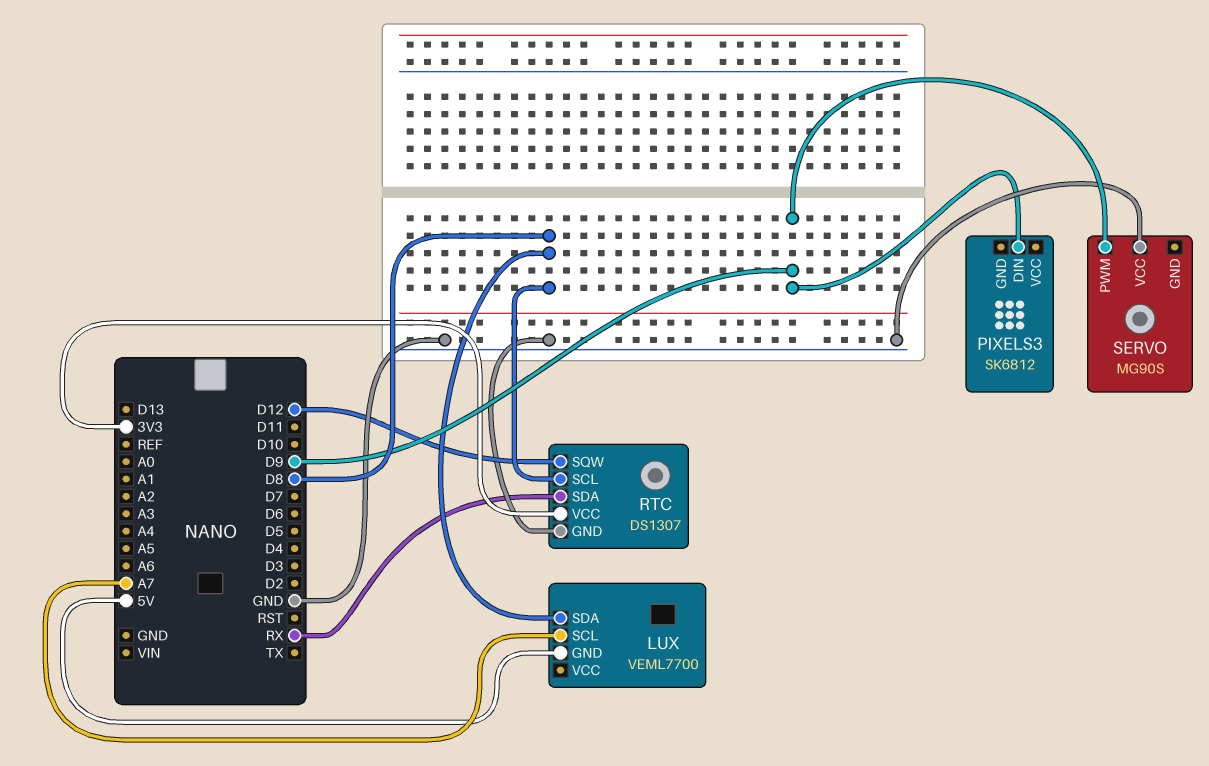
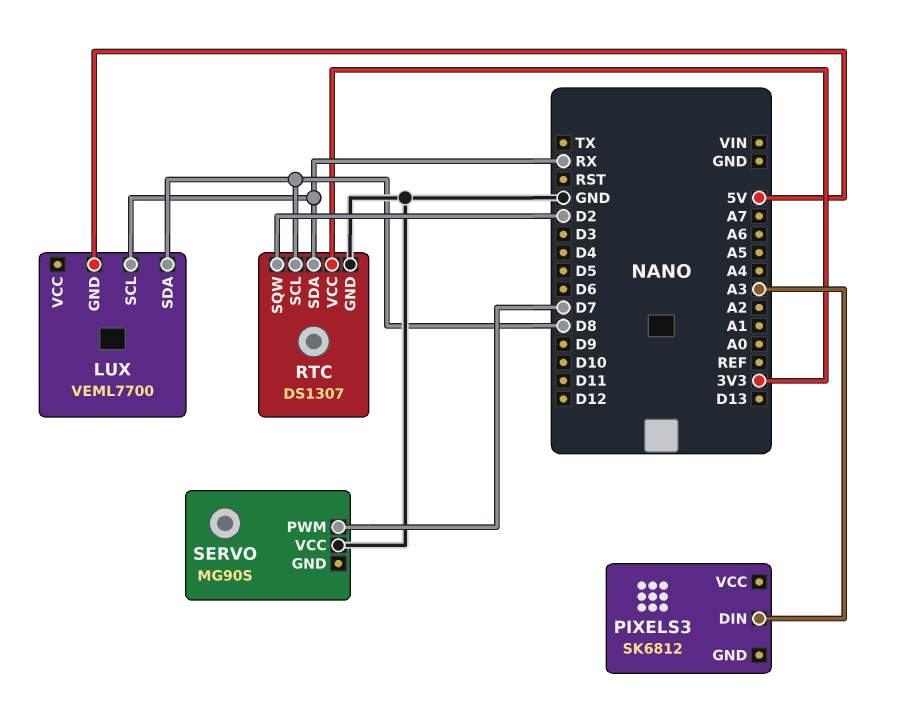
LUX pin SCL: A7 -> RX
PIXELS3 pin DIN: D9 -> A3
RTC pin SQW: D12 -> D2
SERVO pin PWM: D9 -> D7

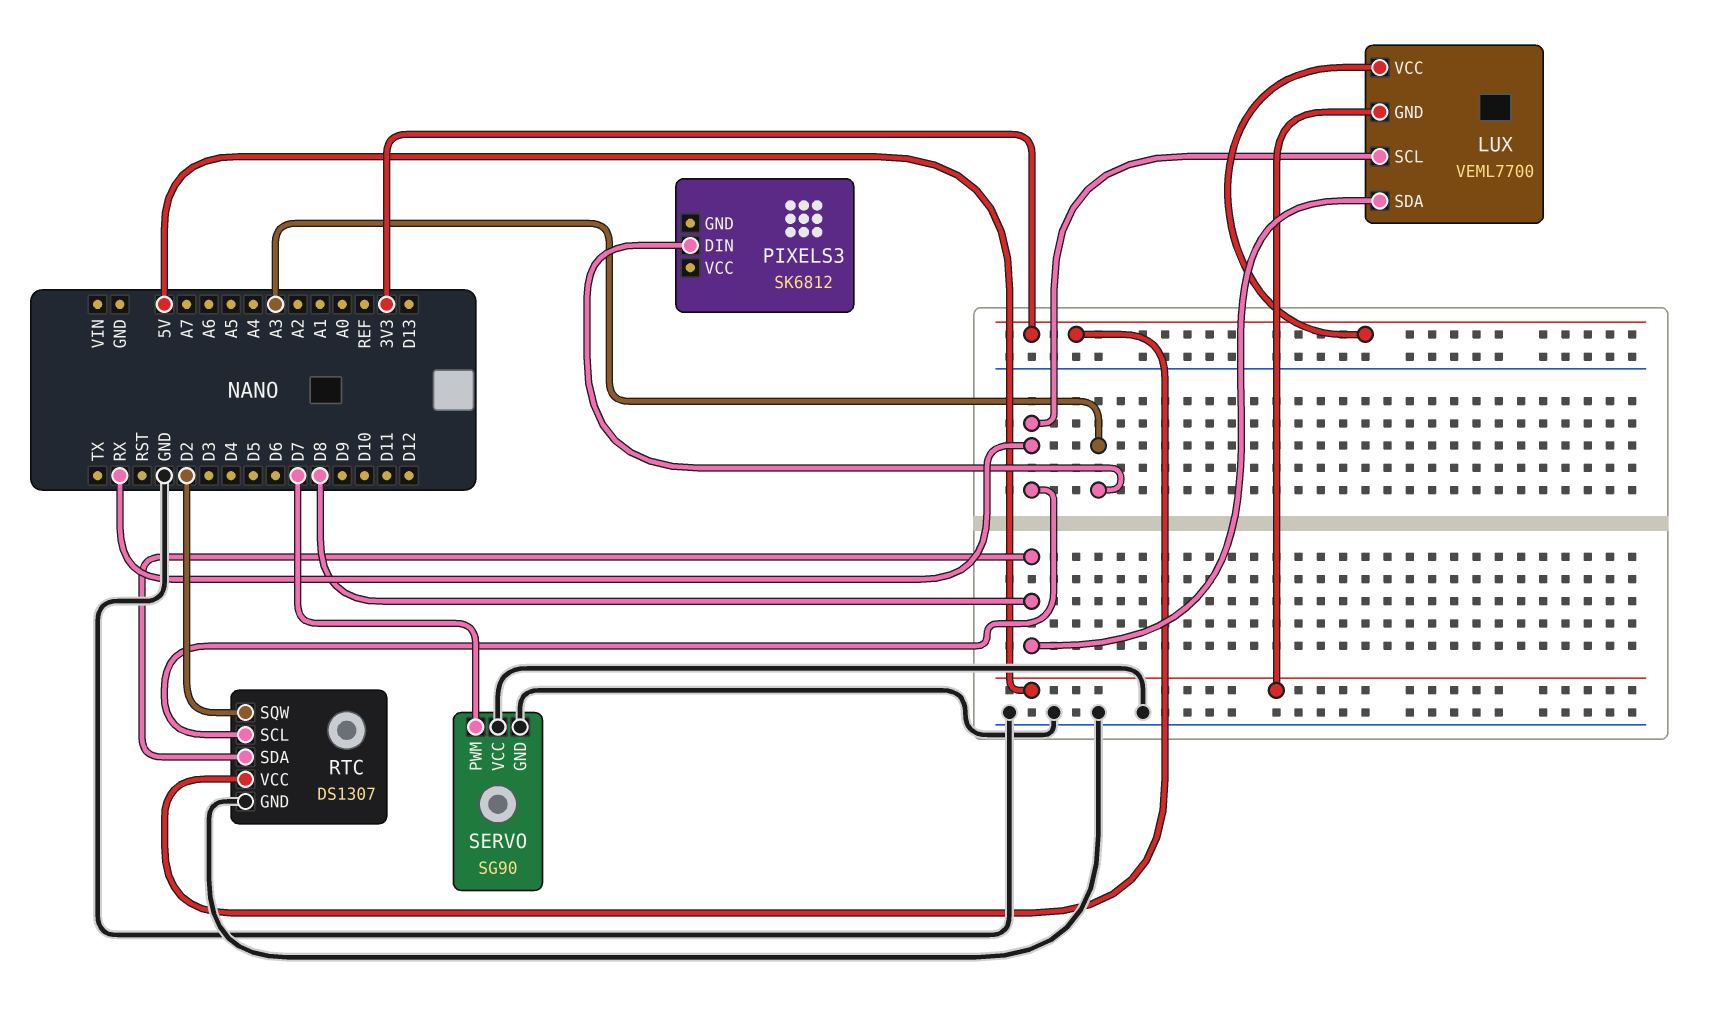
LUX pin VCC: none -> 3V3
RTC pin SCL: D8 -> RX
RTC pin SDA: RX -> D8
SERVO: MG90S -> SG90
SERVO pin GND: none -> GND

